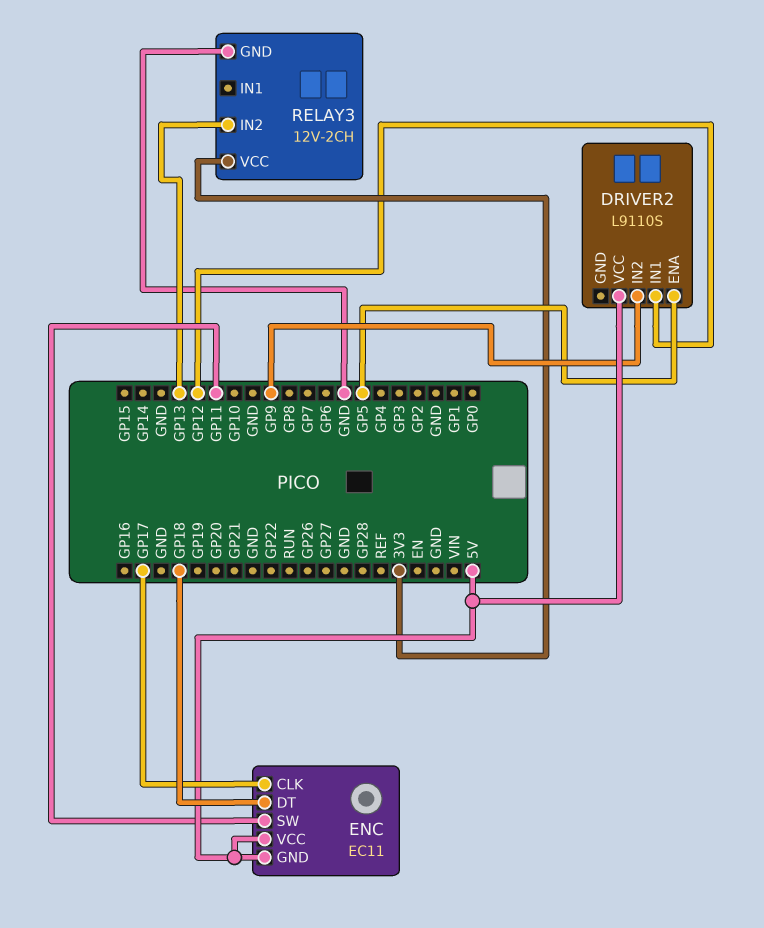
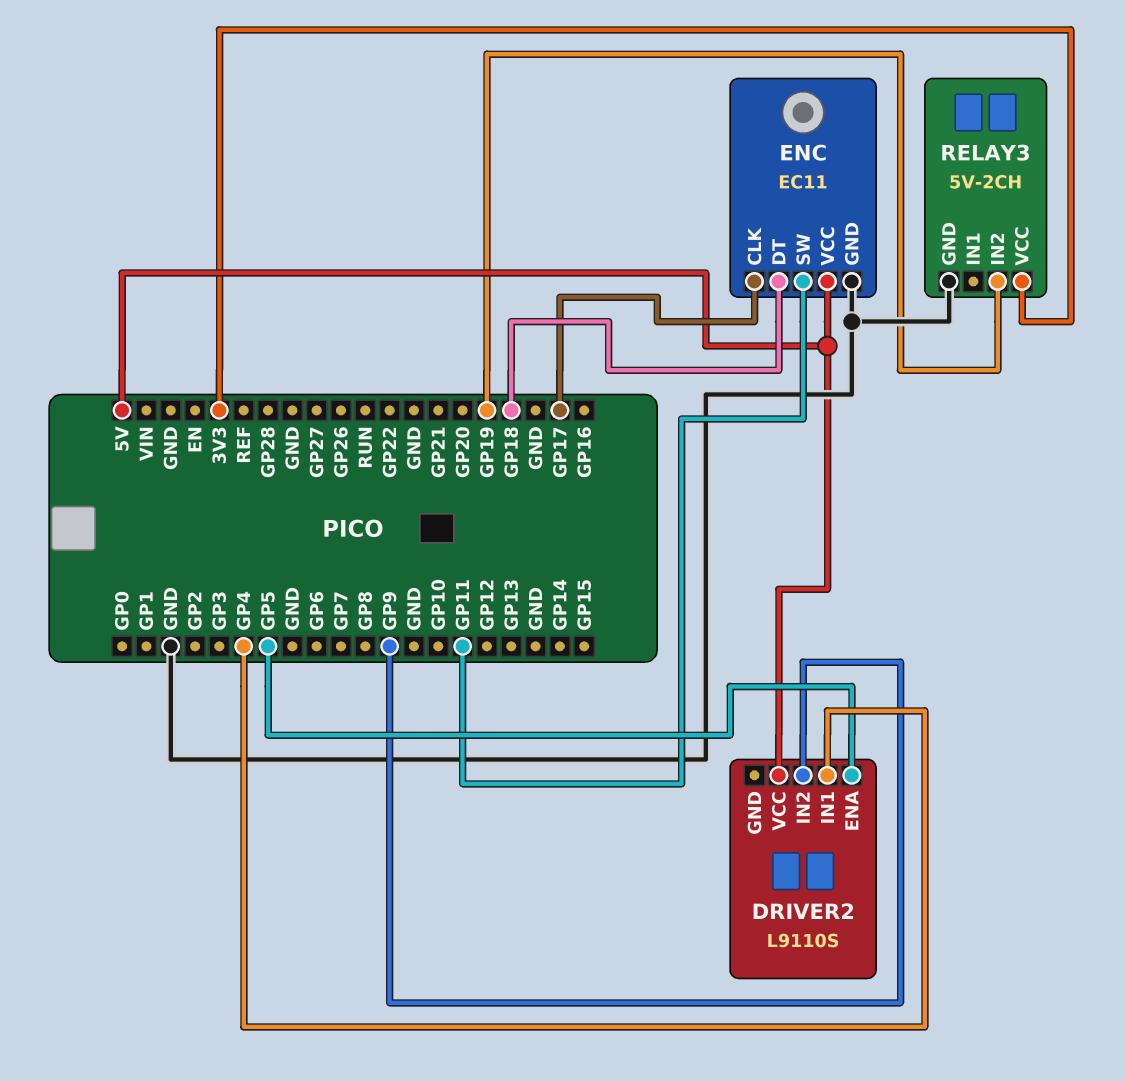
DRIVER2 pin IN1: GP12 -> GP4
ENC pin GND: 5V -> GND
RELAY3: 12V-2CH -> 5V-2CH
RELAY3 pin IN2: GP13 -> GP19

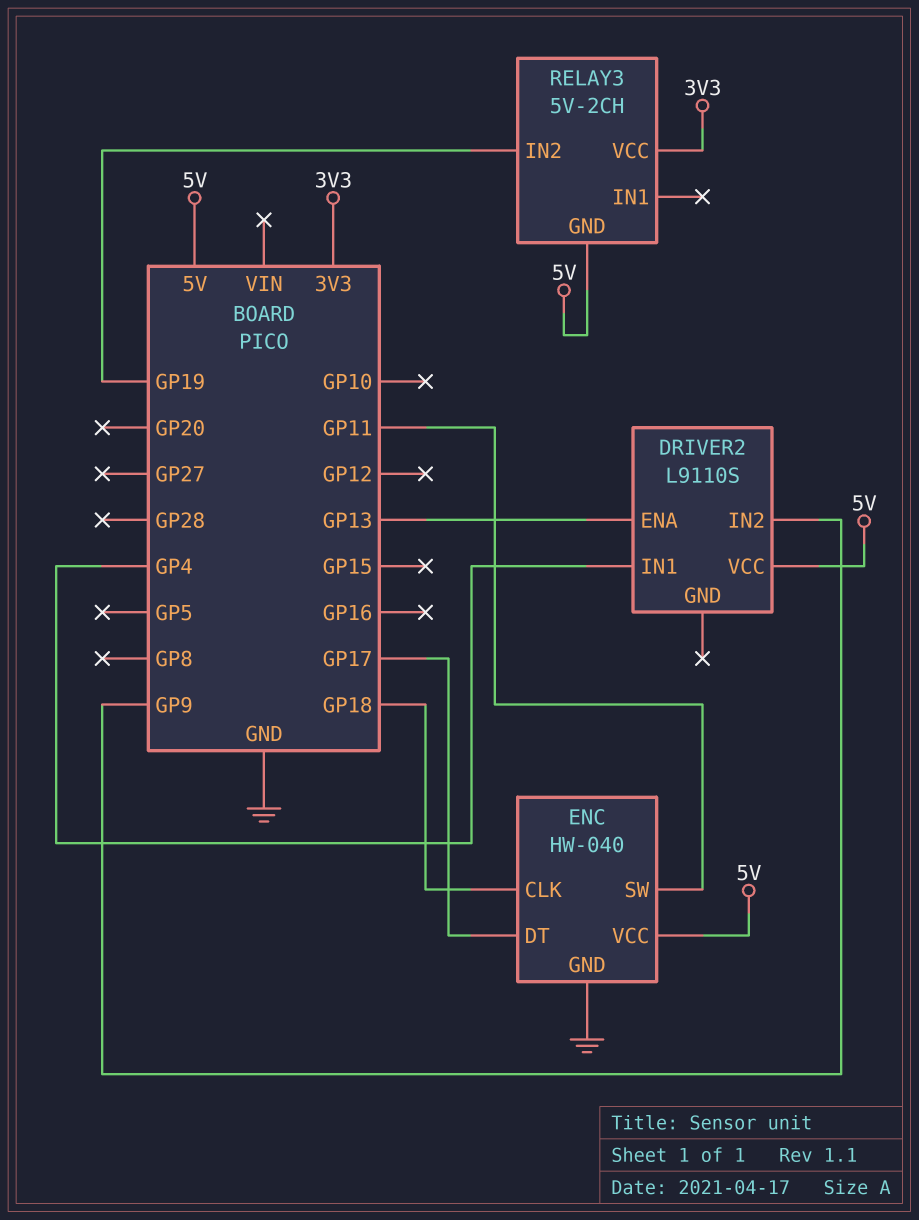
DRIVER2 pin ENA: GP5 -> GP13
ENC: EC11 -> HW-040
ENC pin CLK: GP17 -> GP18
ENC pin DT: GP18 -> GP17
RELAY3 pin GND: GND -> 5V

